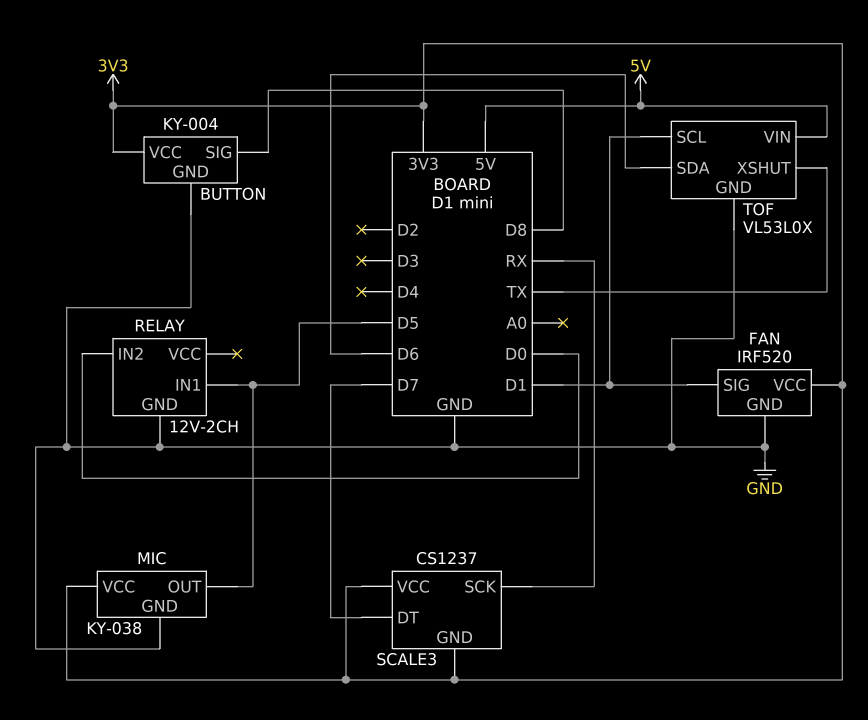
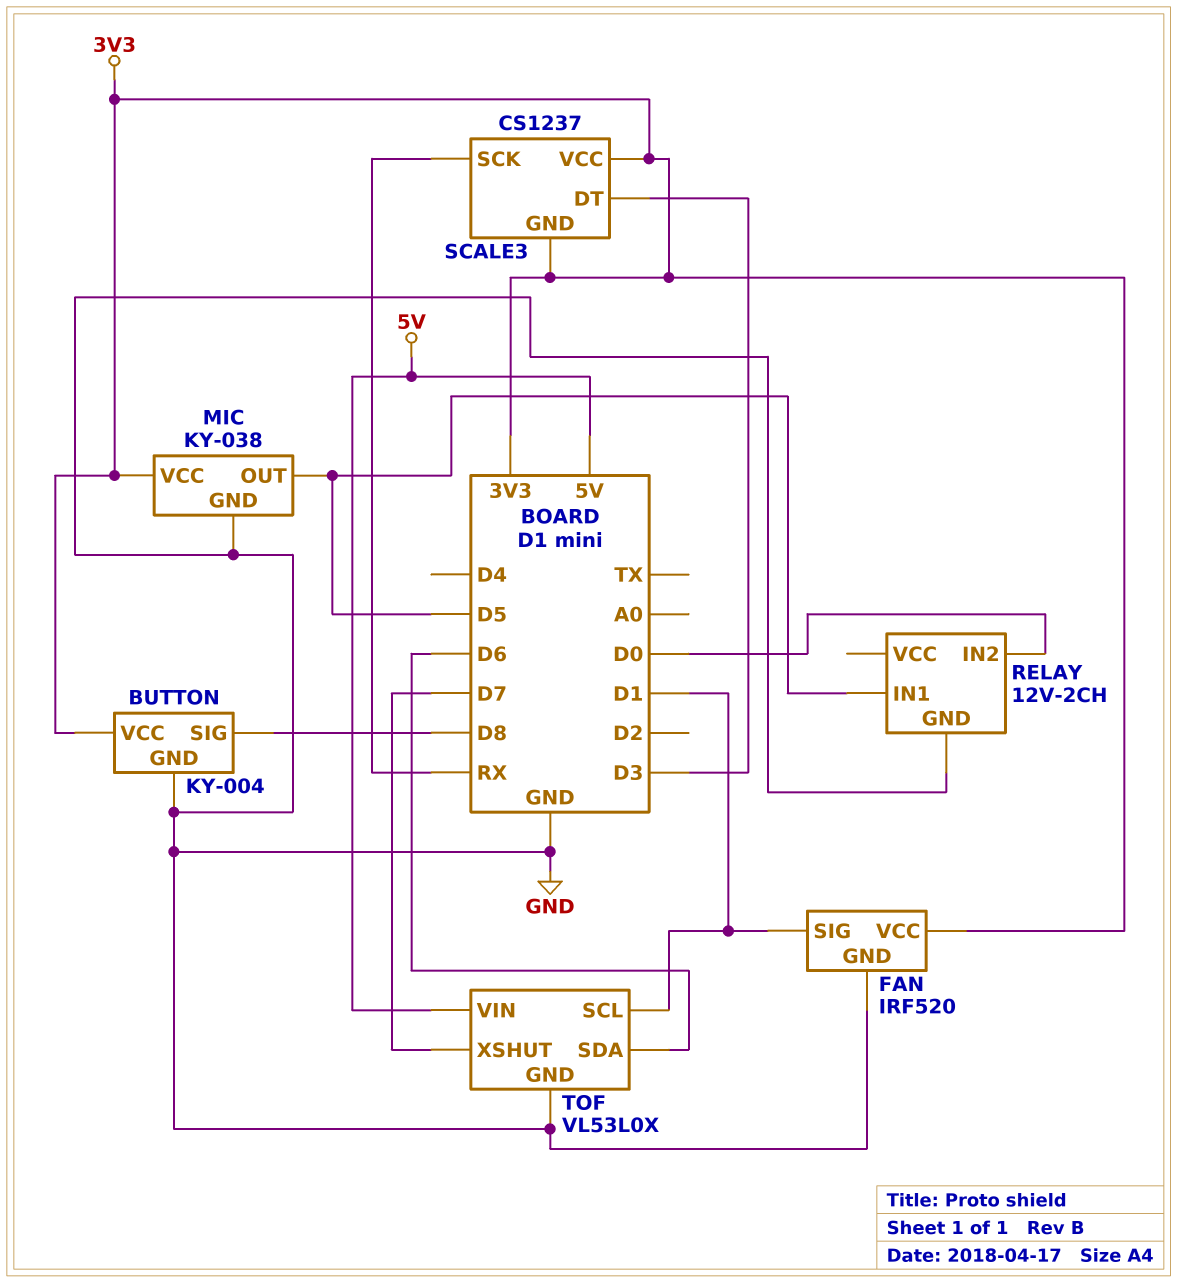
SCALE3 pin DT: D7 -> D3
TOF pin XSHUT: TX -> D7

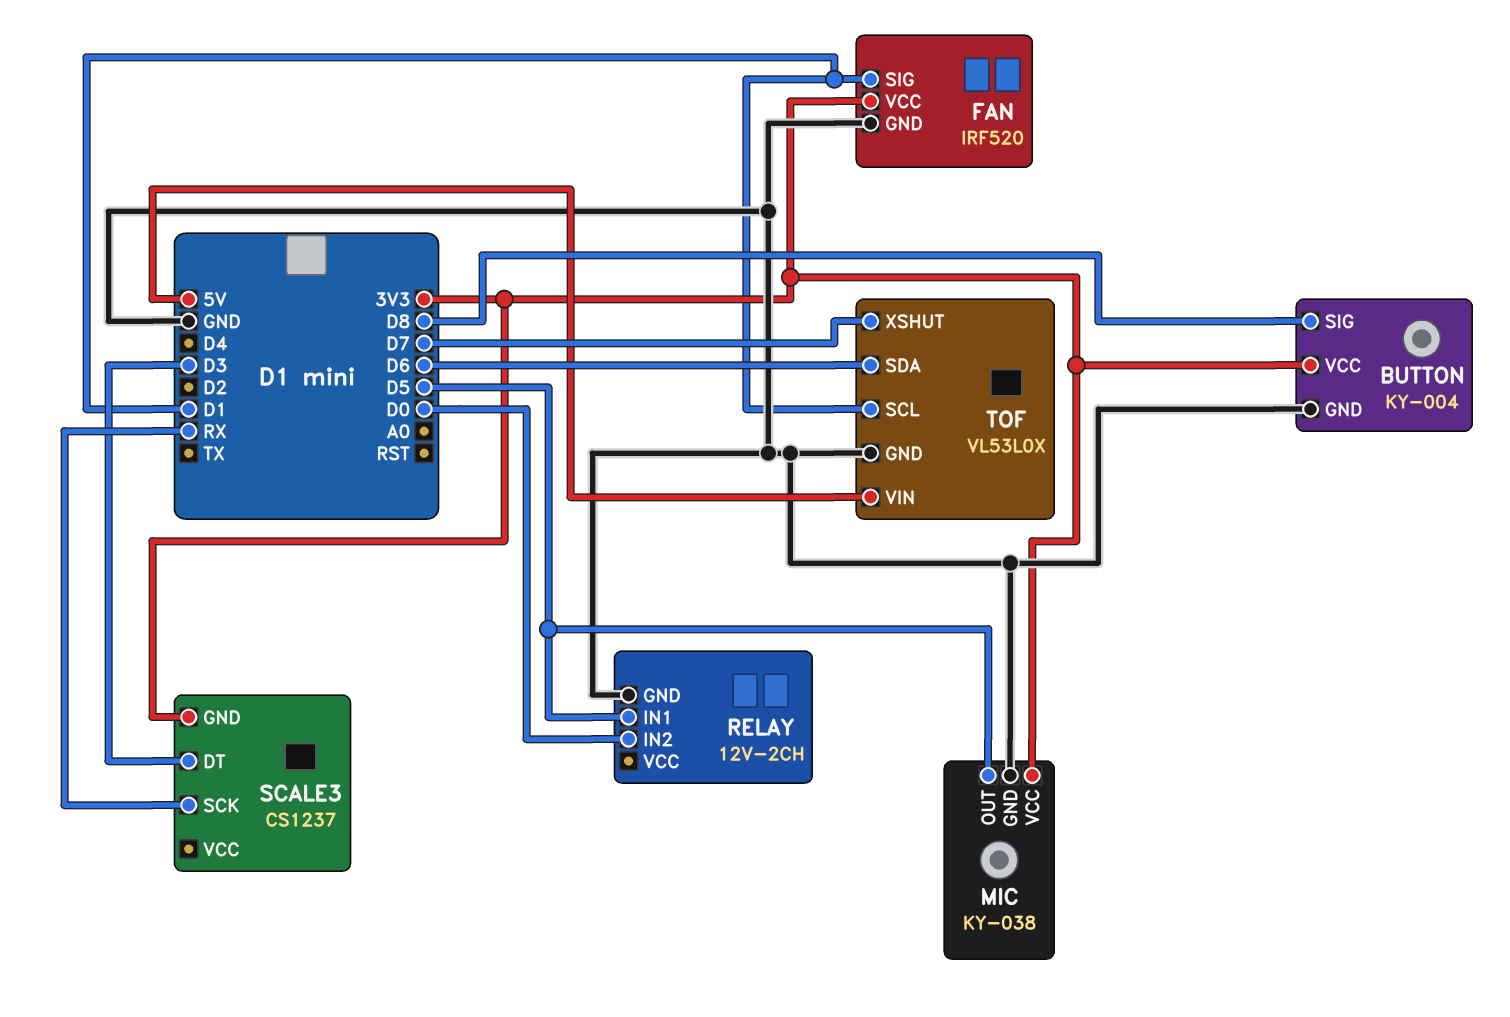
SCALE3 pin VCC: 3V3 -> none

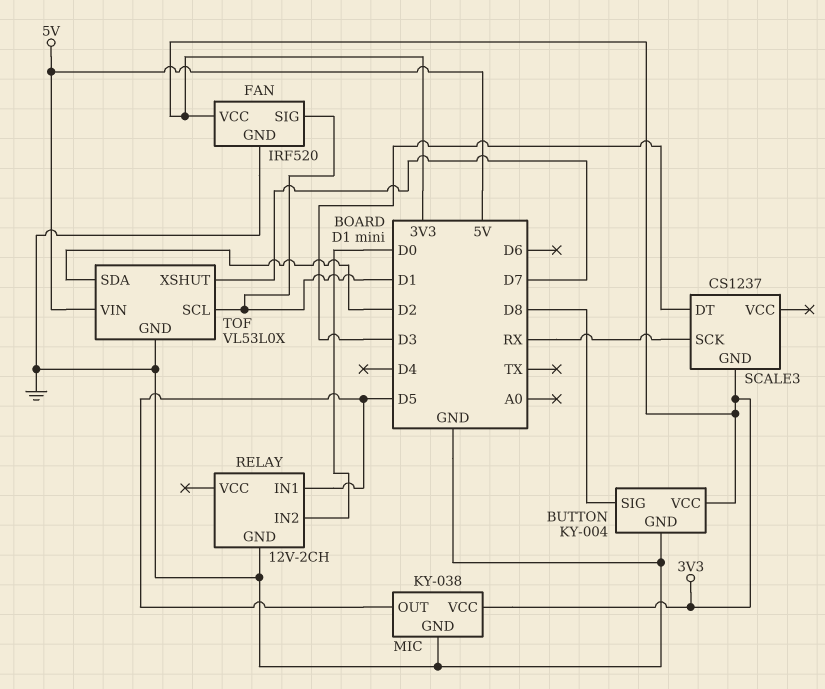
TOF pin SDA: D6 -> D2

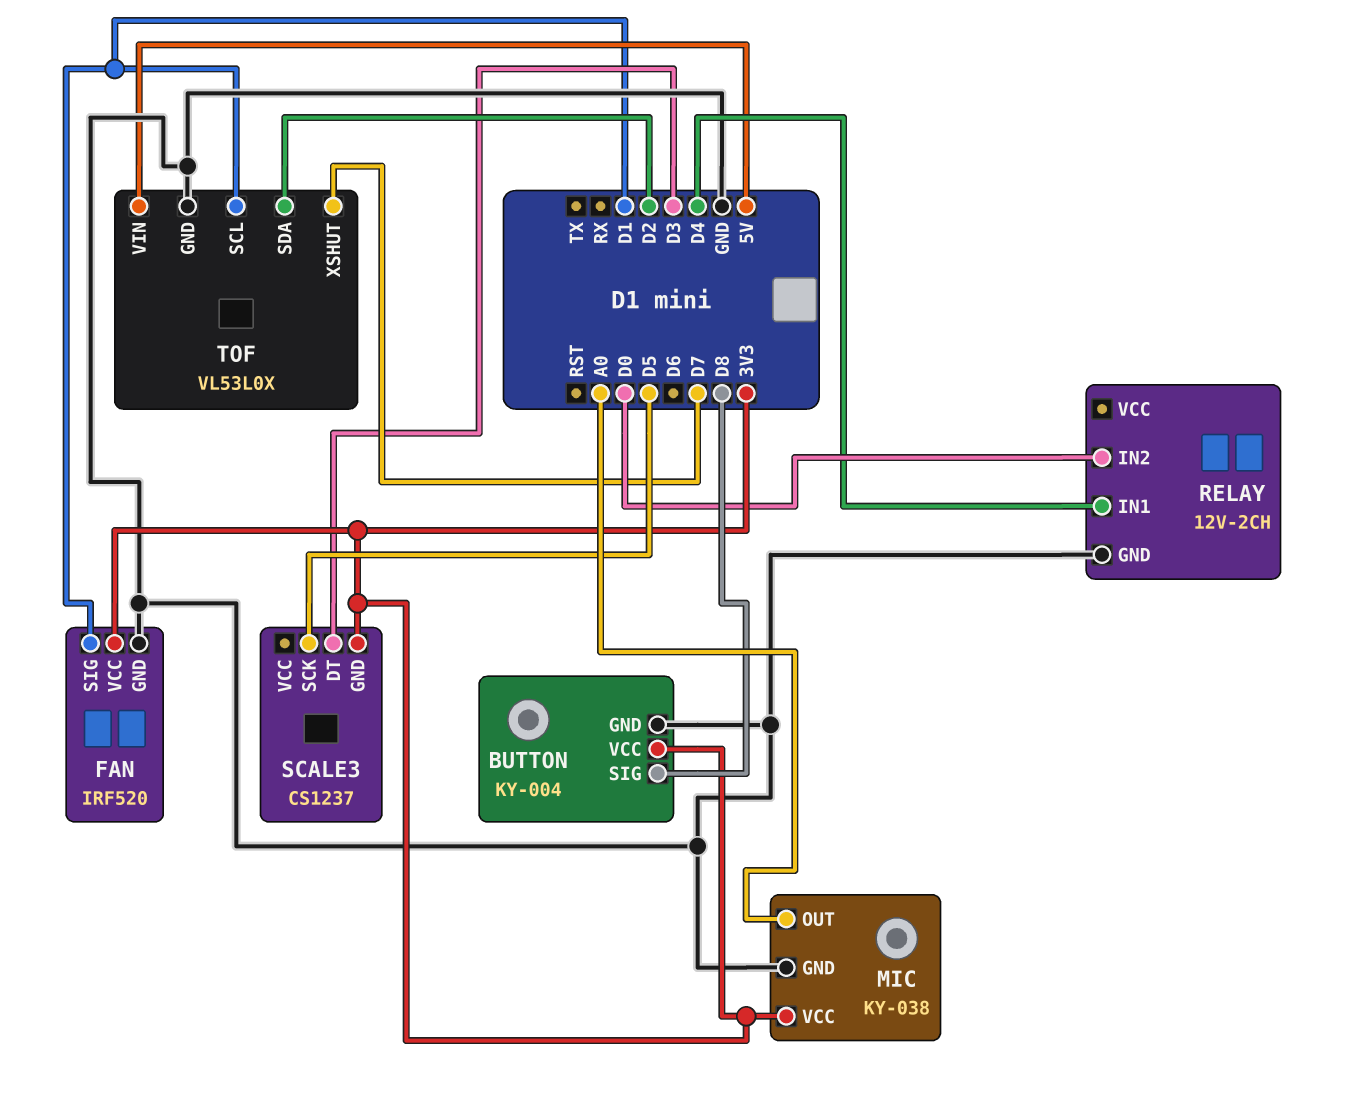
MIC pin OUT: D5 -> A0
RELAY pin IN1: D5 -> D4
SCALE3 pin SCK: RX -> D5

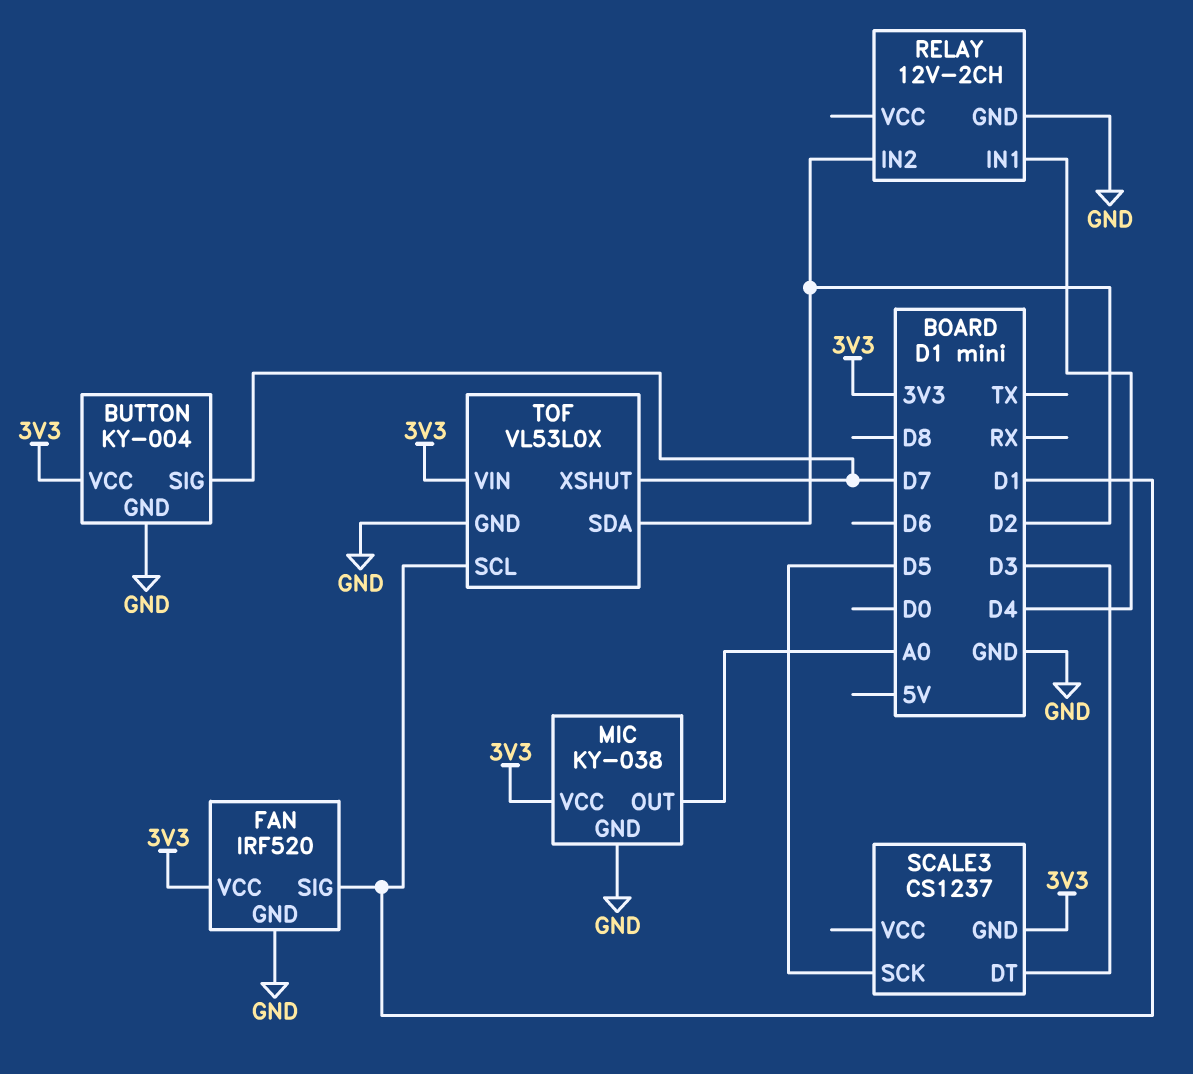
BUTTON pin SIG: D8 -> D7
RELAY pin IN2: D0 -> D2
TOF pin VIN: 5V -> 3V3

